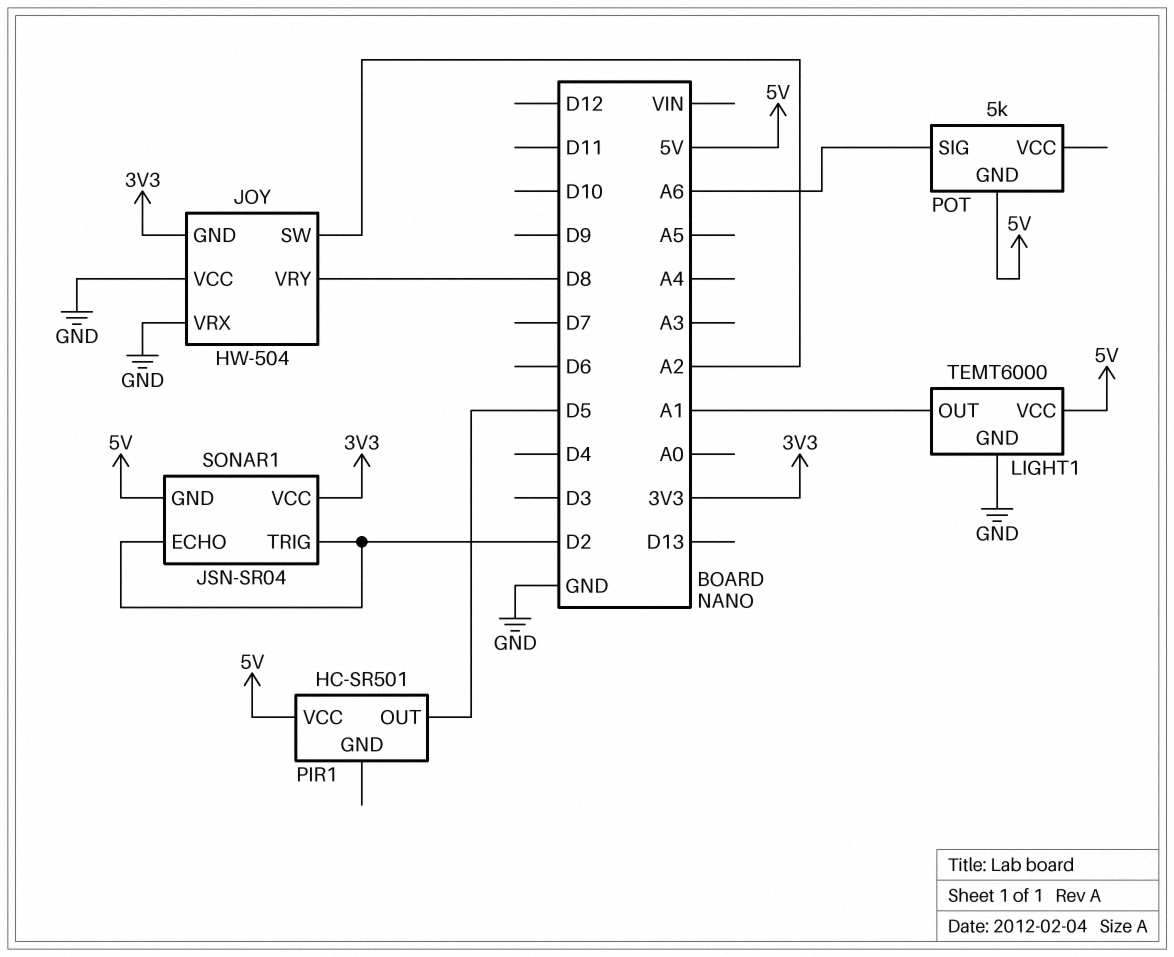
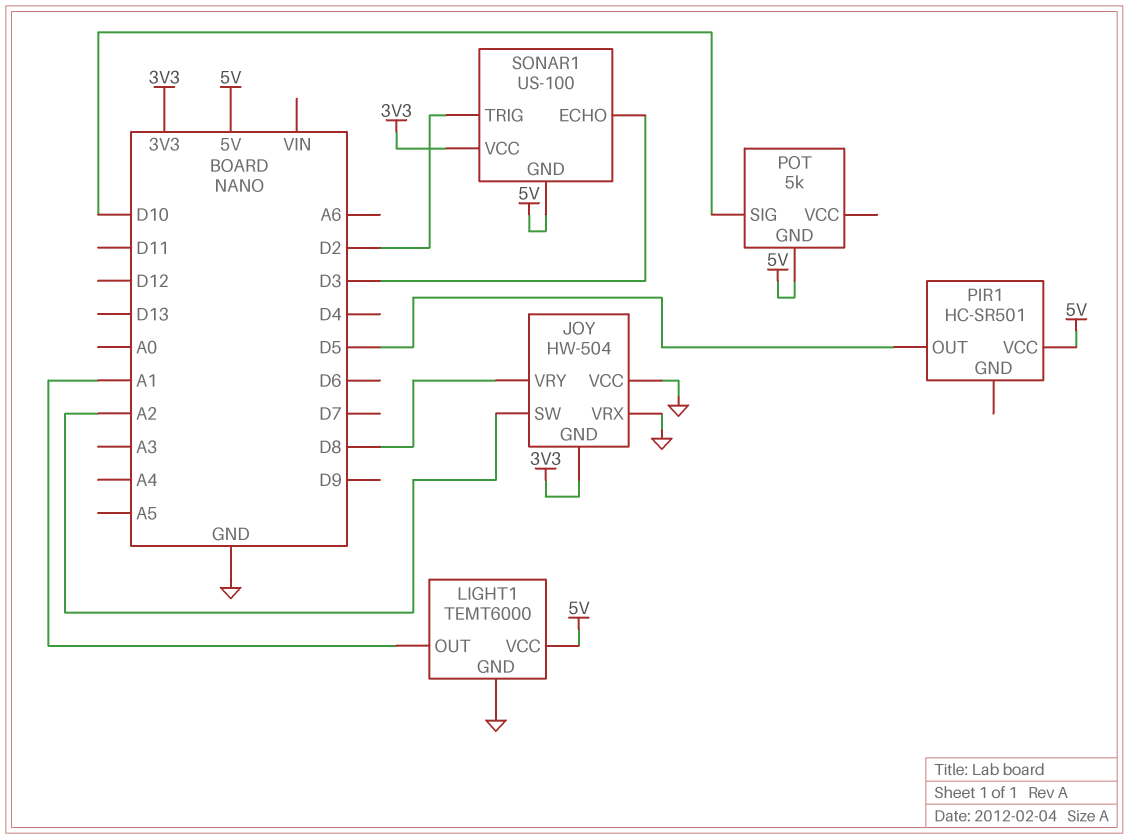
POT pin SIG: A6 -> D10
SONAR1: JSN-SR04 -> US-100
SONAR1 pin ECHO: D2 -> D3

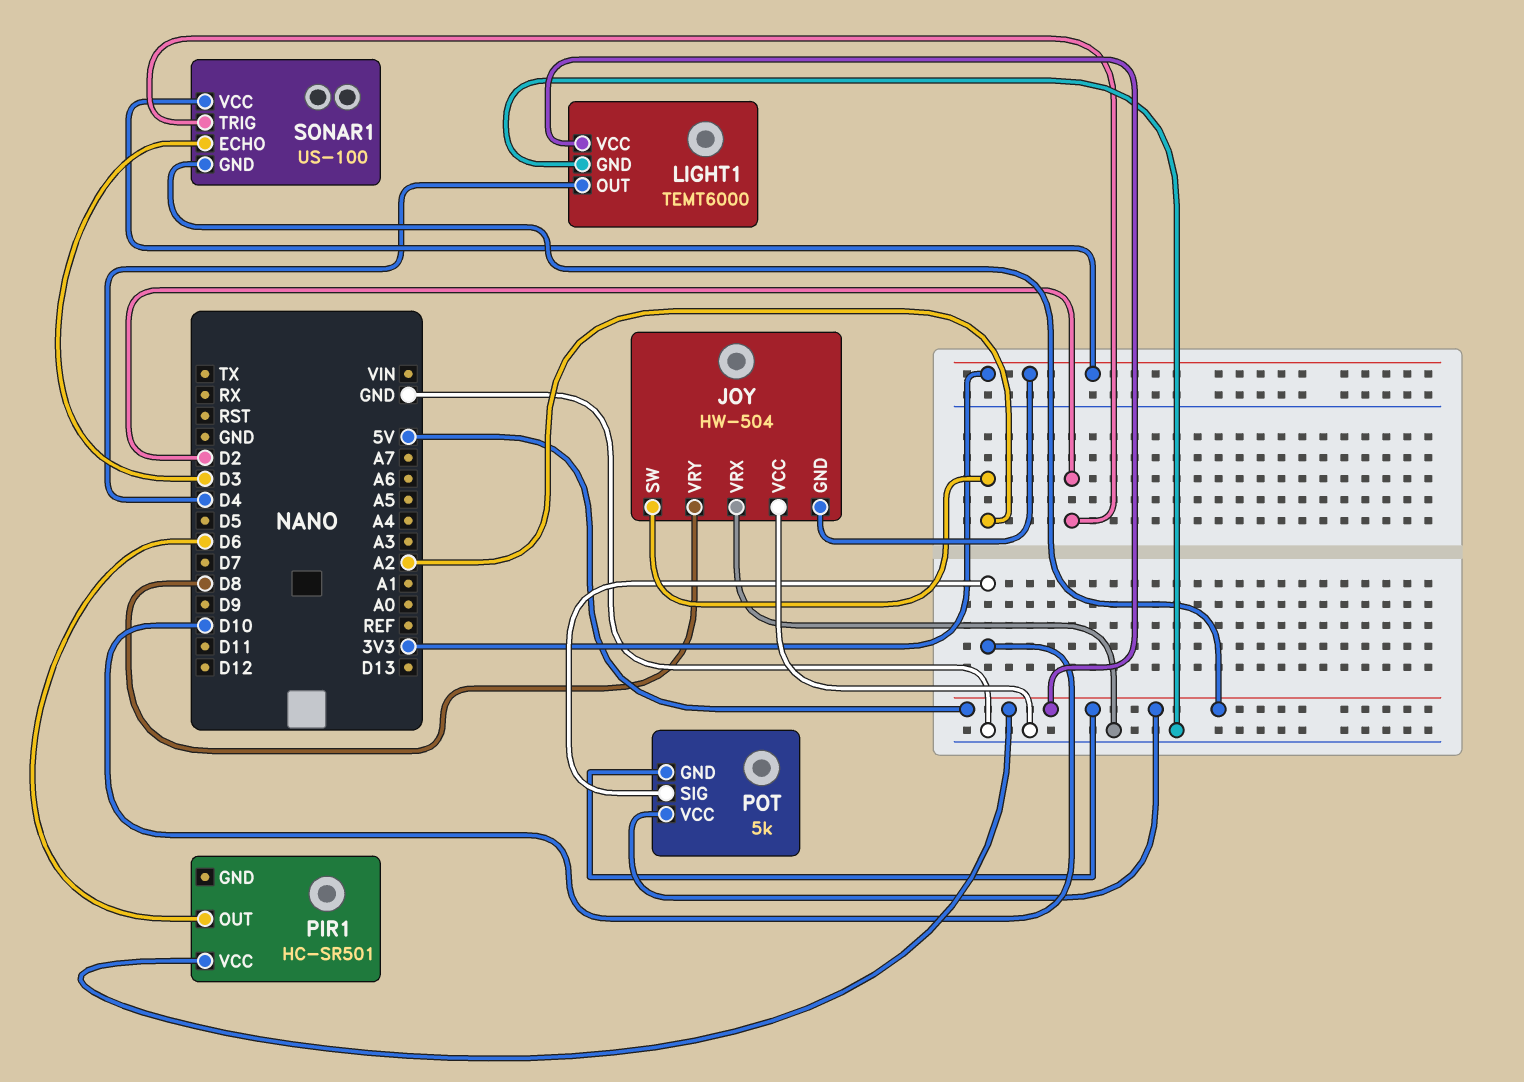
LIGHT1 pin OUT: A1 -> D4
PIR1 pin OUT: D5 -> D6
POT pin VCC: none -> 5V

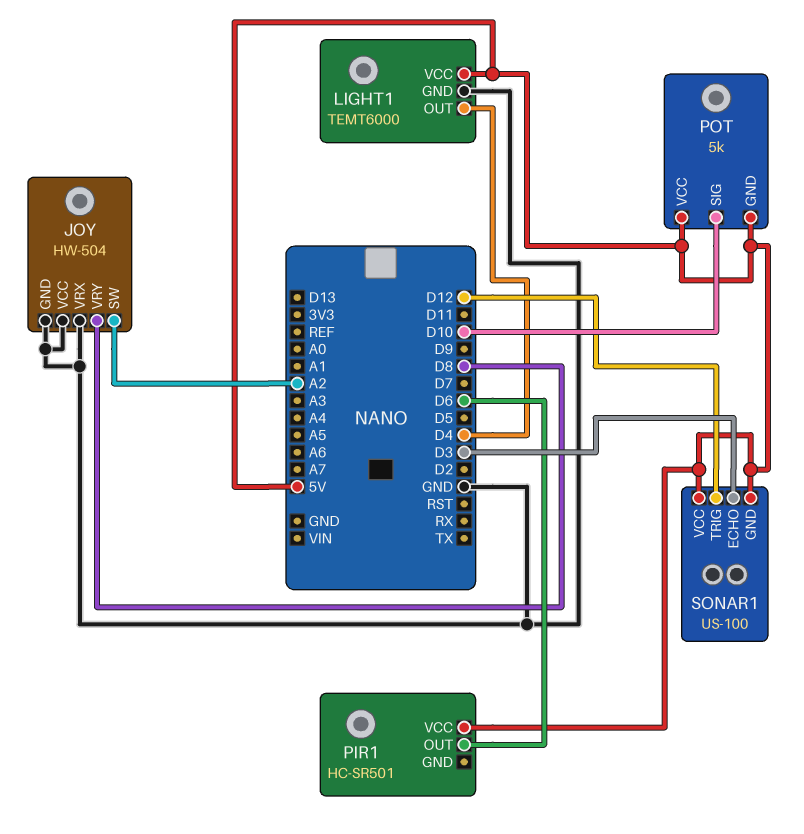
JOY pin GND: 3V3 -> GND
SONAR1 pin TRIG: D2 -> D12
SONAR1 pin VCC: 3V3 -> 5V

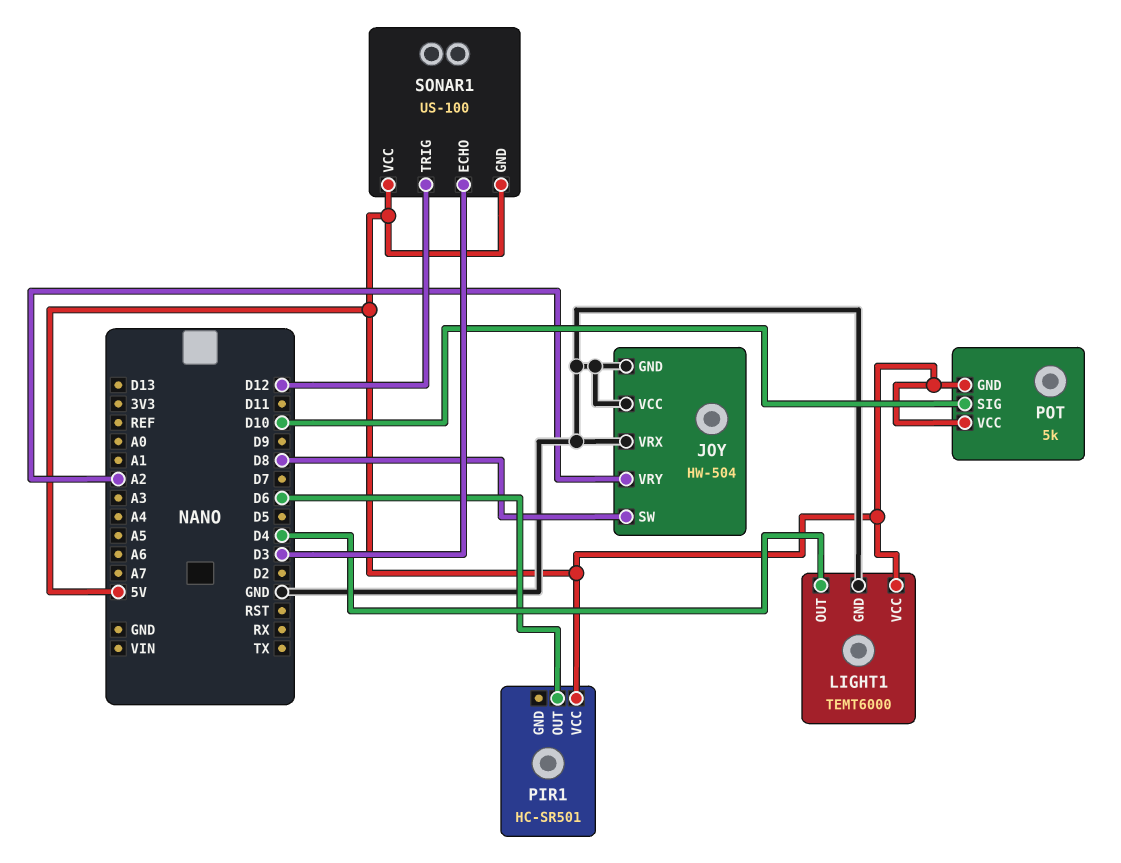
JOY pin SW: A2 -> D8
JOY pin VRY: D8 -> A2

